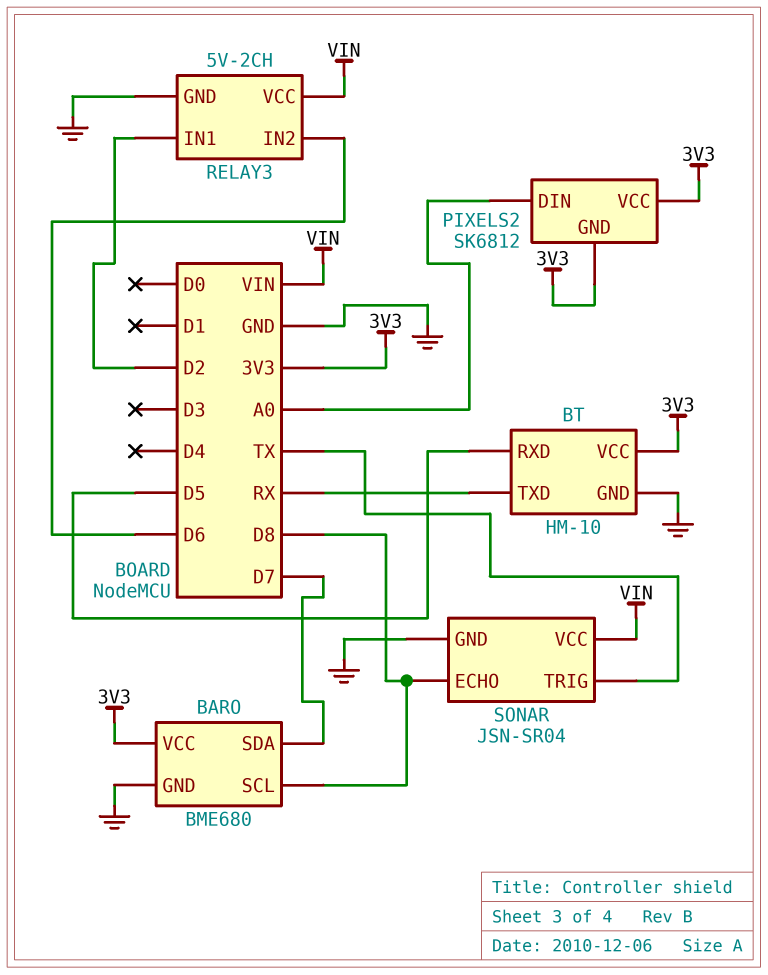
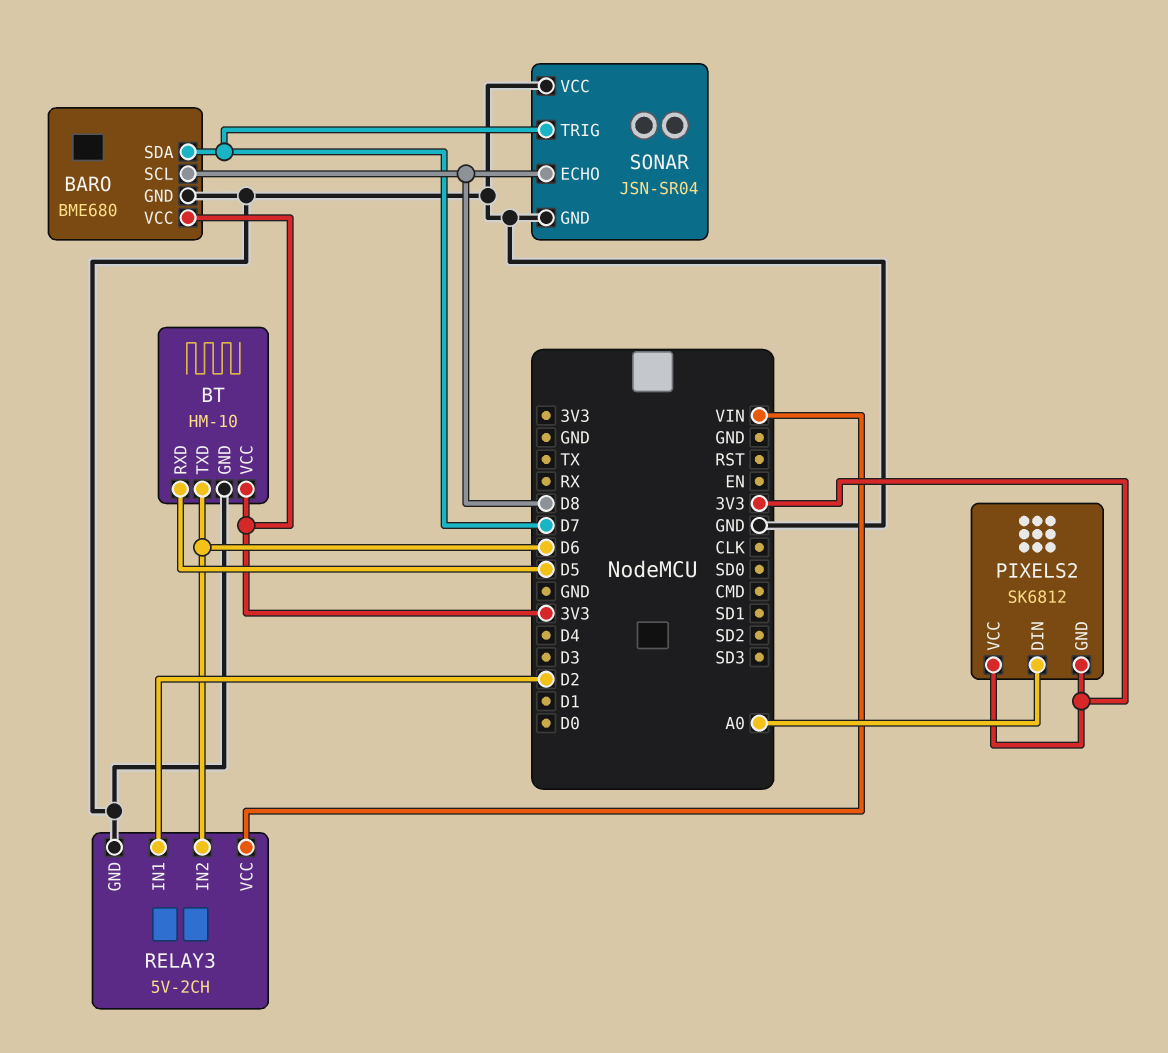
BT pin TXD: RX -> D6
SONAR pin TRIG: TX -> D7
SONAR pin VCC: VIN -> GND

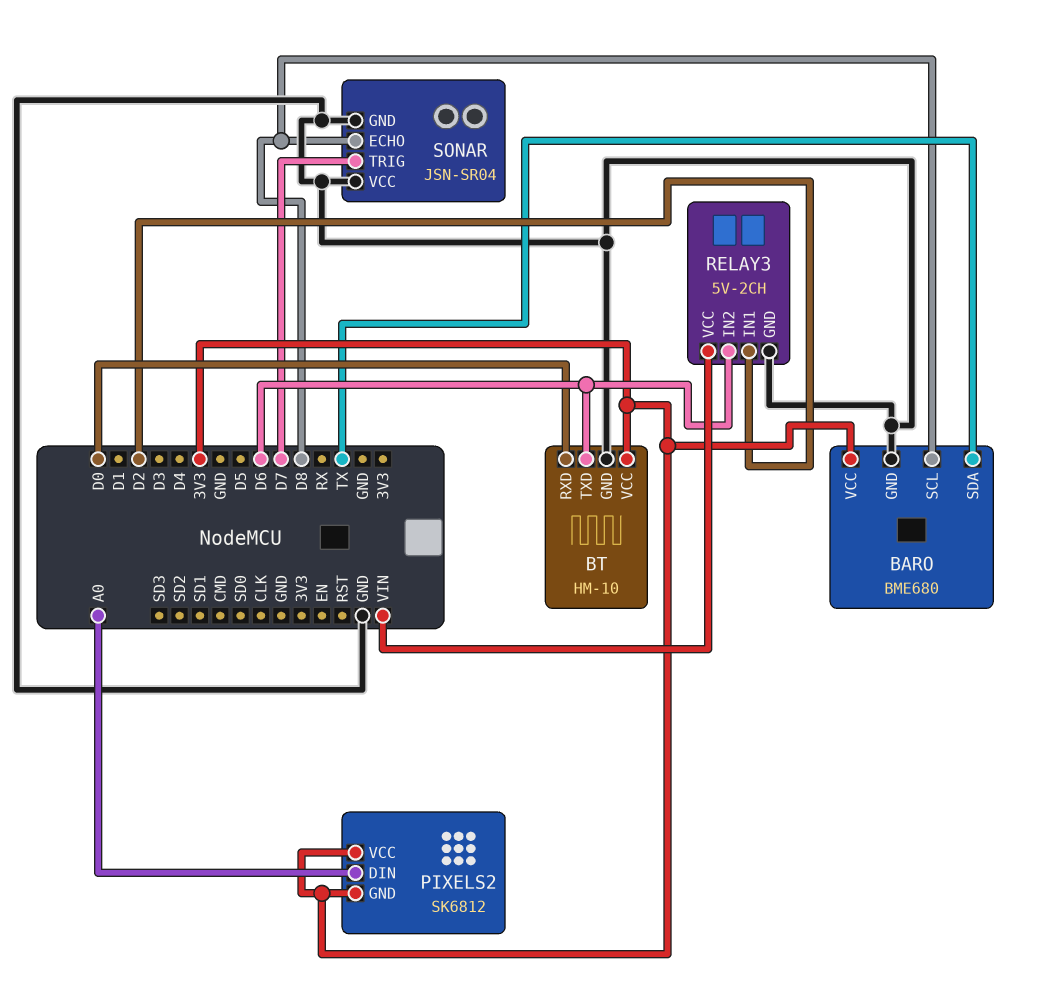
BARO pin SDA: D7 -> TX
BT pin RXD: D5 -> D0

